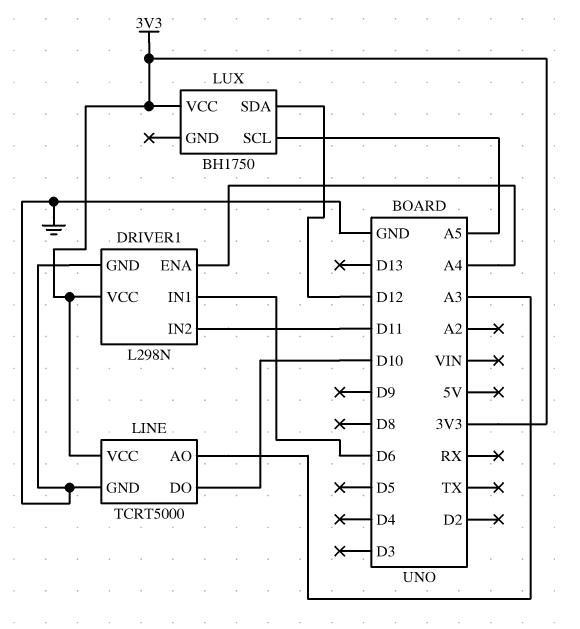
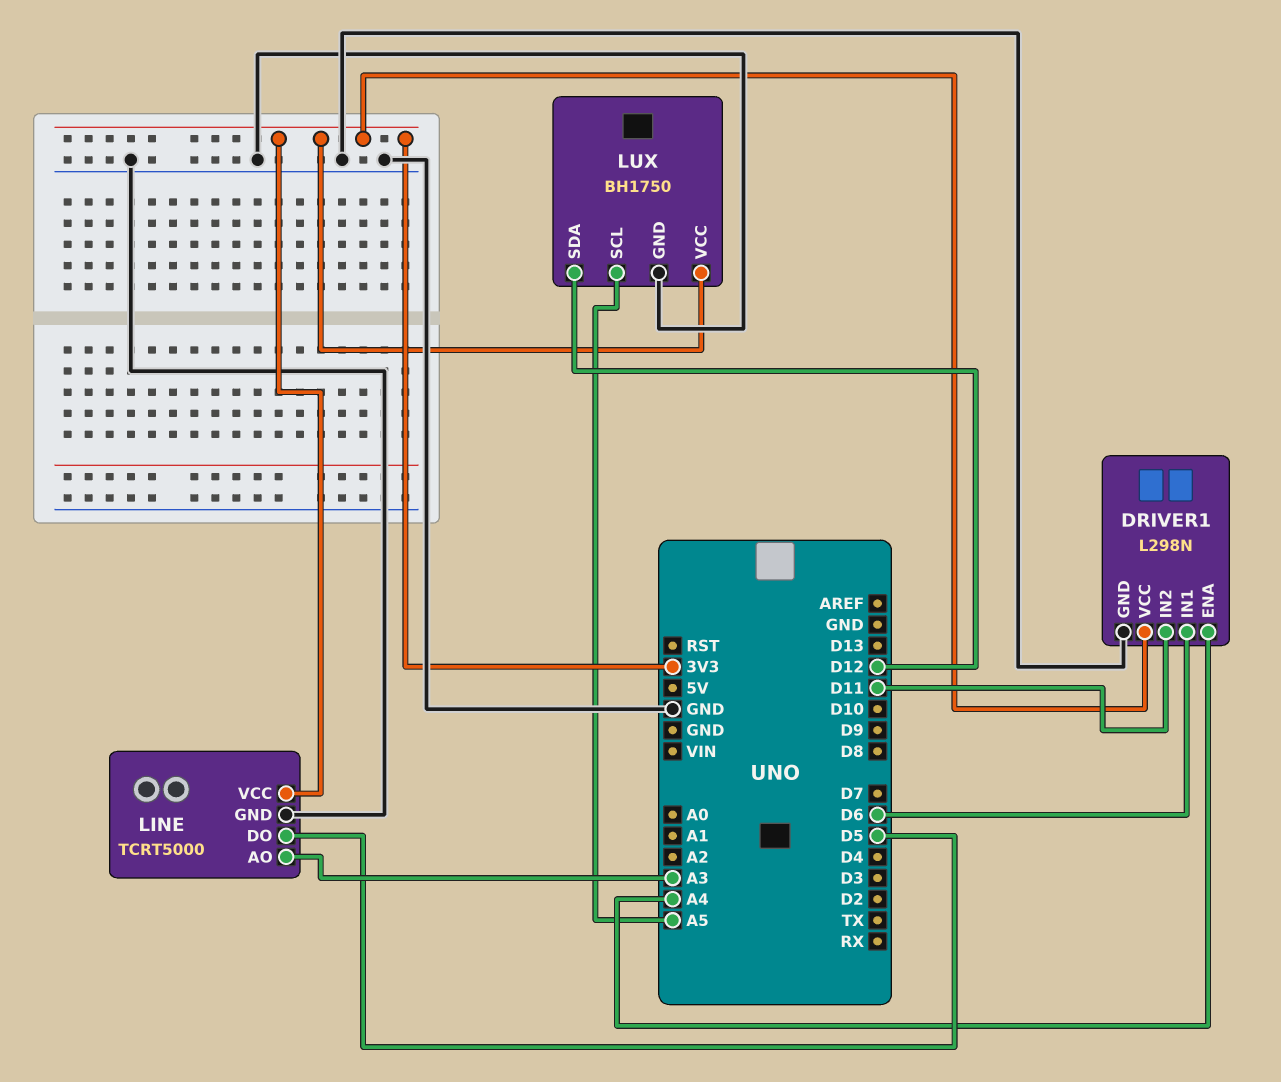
LINE pin DO: D10 -> D5
LUX pin GND: none -> GND

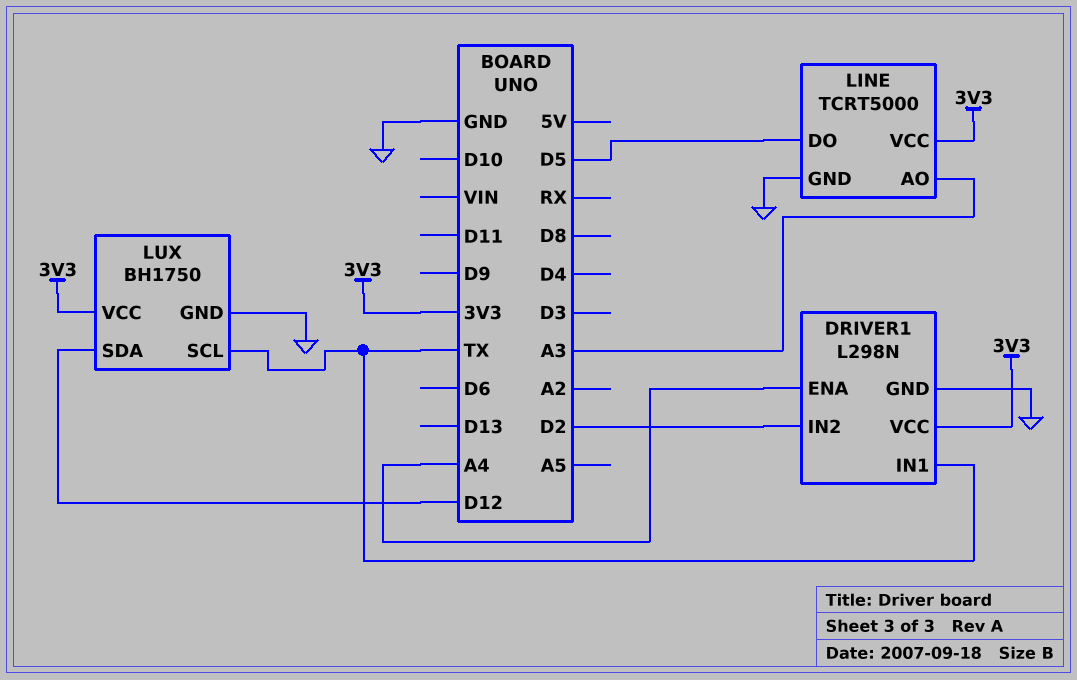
DRIVER1 pin IN1: D6 -> TX
DRIVER1 pin IN2: D11 -> D2
LUX pin SCL: A5 -> TX

